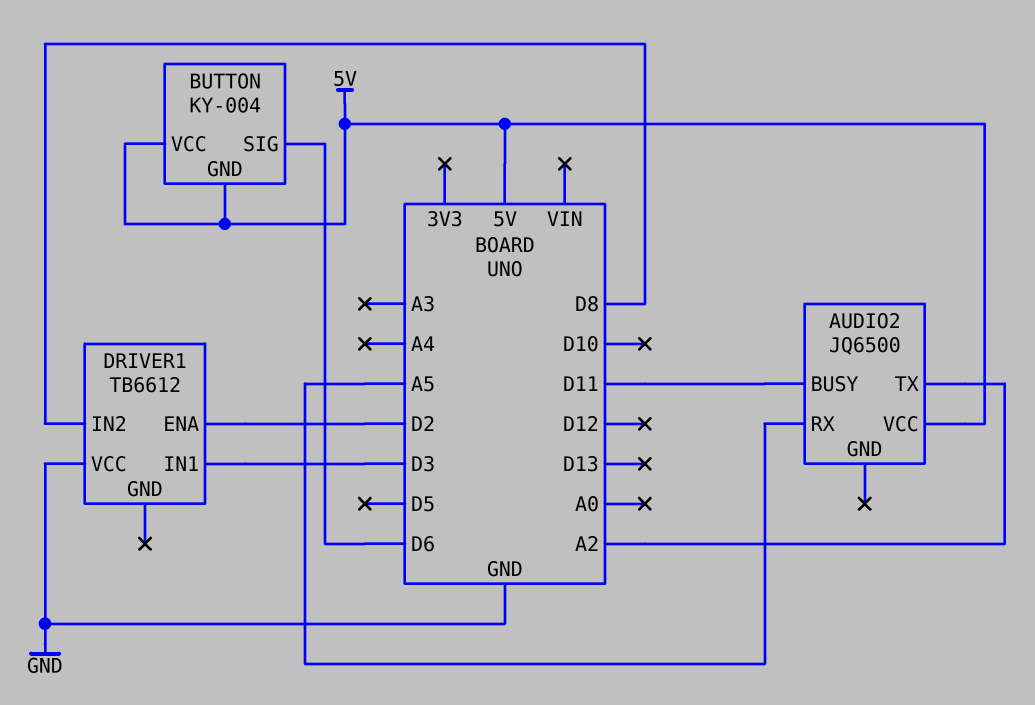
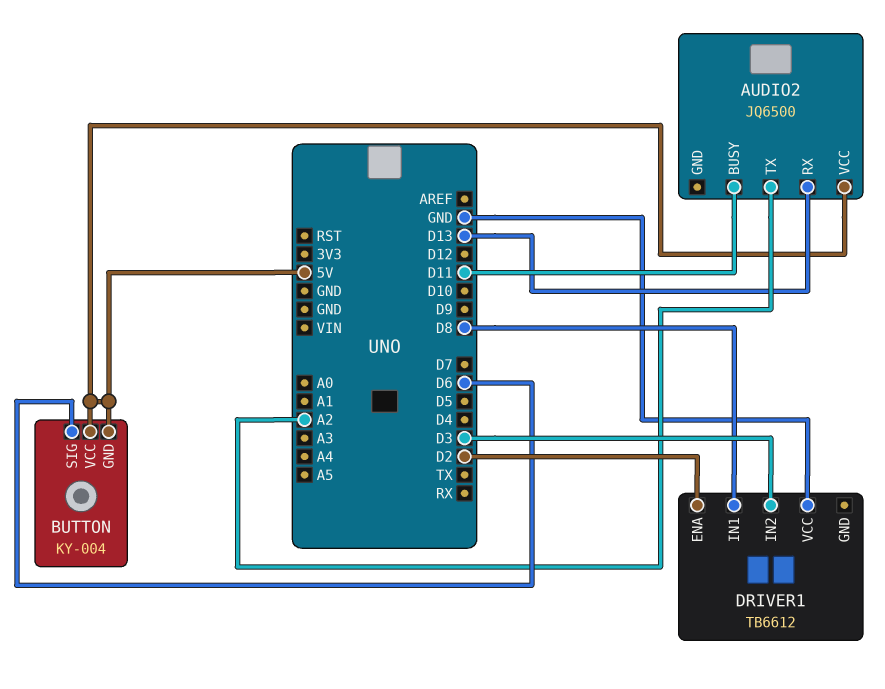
AUDIO2 pin RX: A5 -> D13
DRIVER1 pin IN1: D3 -> D8
DRIVER1 pin IN2: D8 -> D3

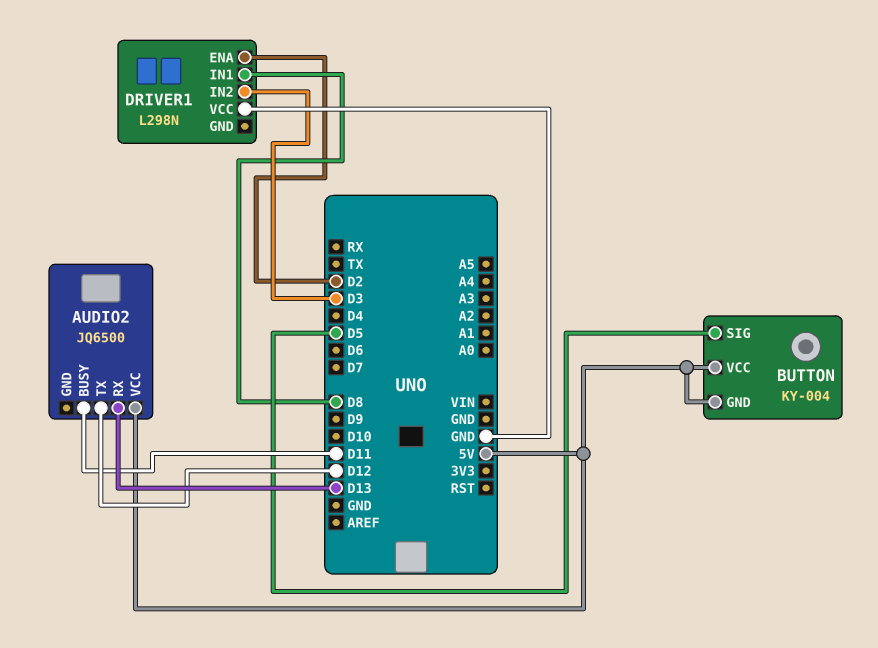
AUDIO2 pin TX: A2 -> D12
BUTTON pin SIG: D6 -> D5
DRIVER1: TB6612 -> L298N

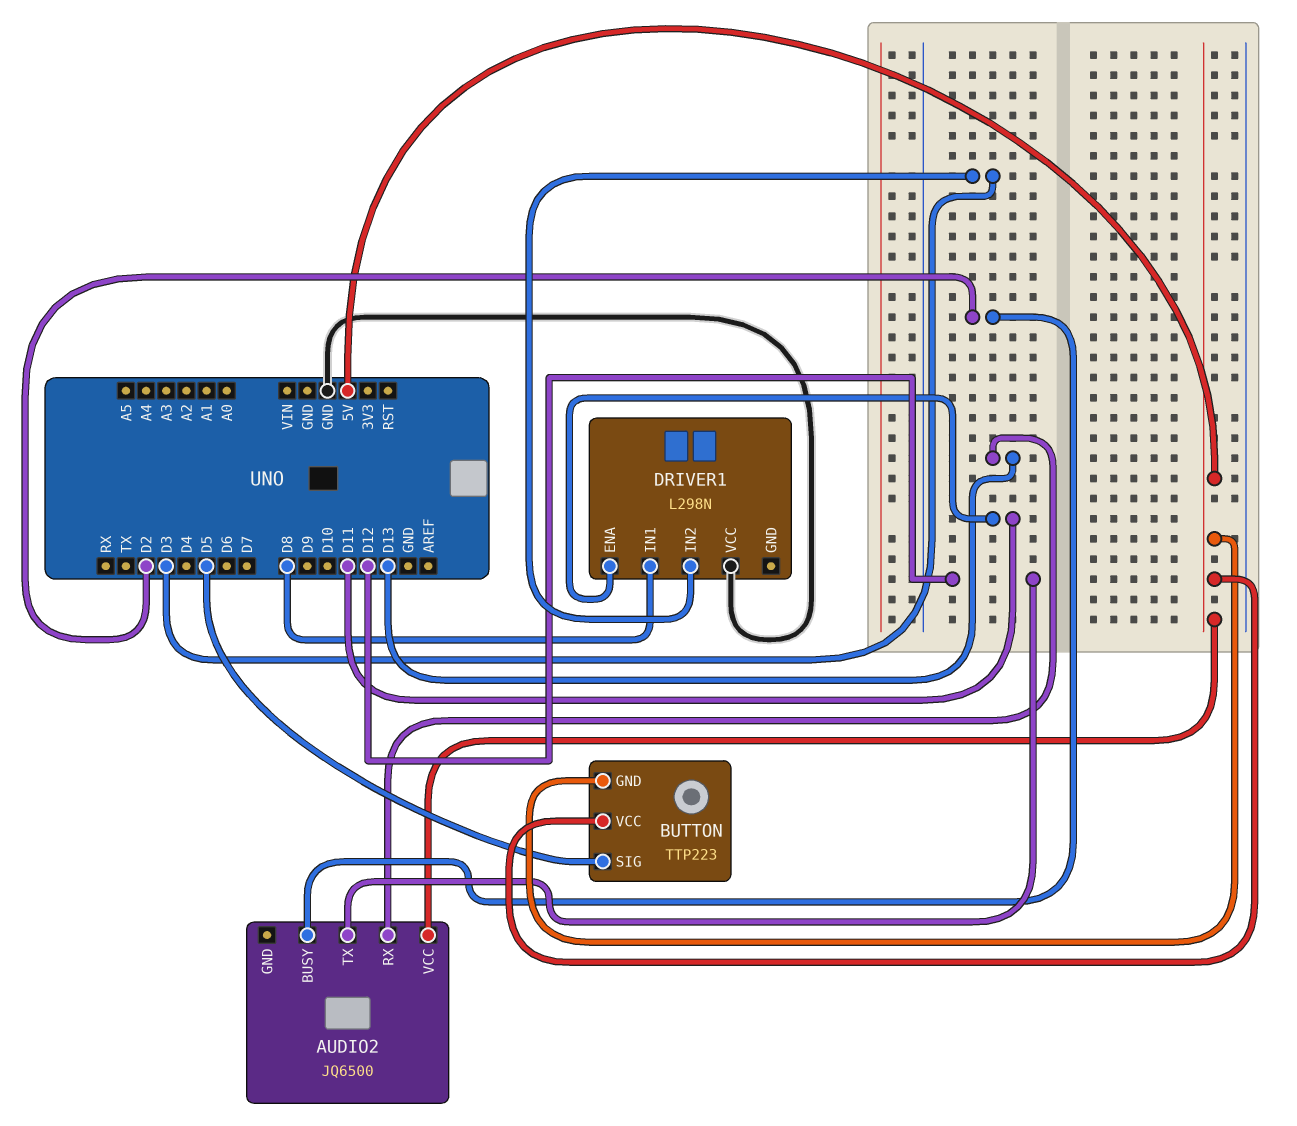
AUDIO2 pin BUSY: D11 -> D2
BUTTON: KY-004 -> TTP223
DRIVER1 pin ENA: D2 -> D11

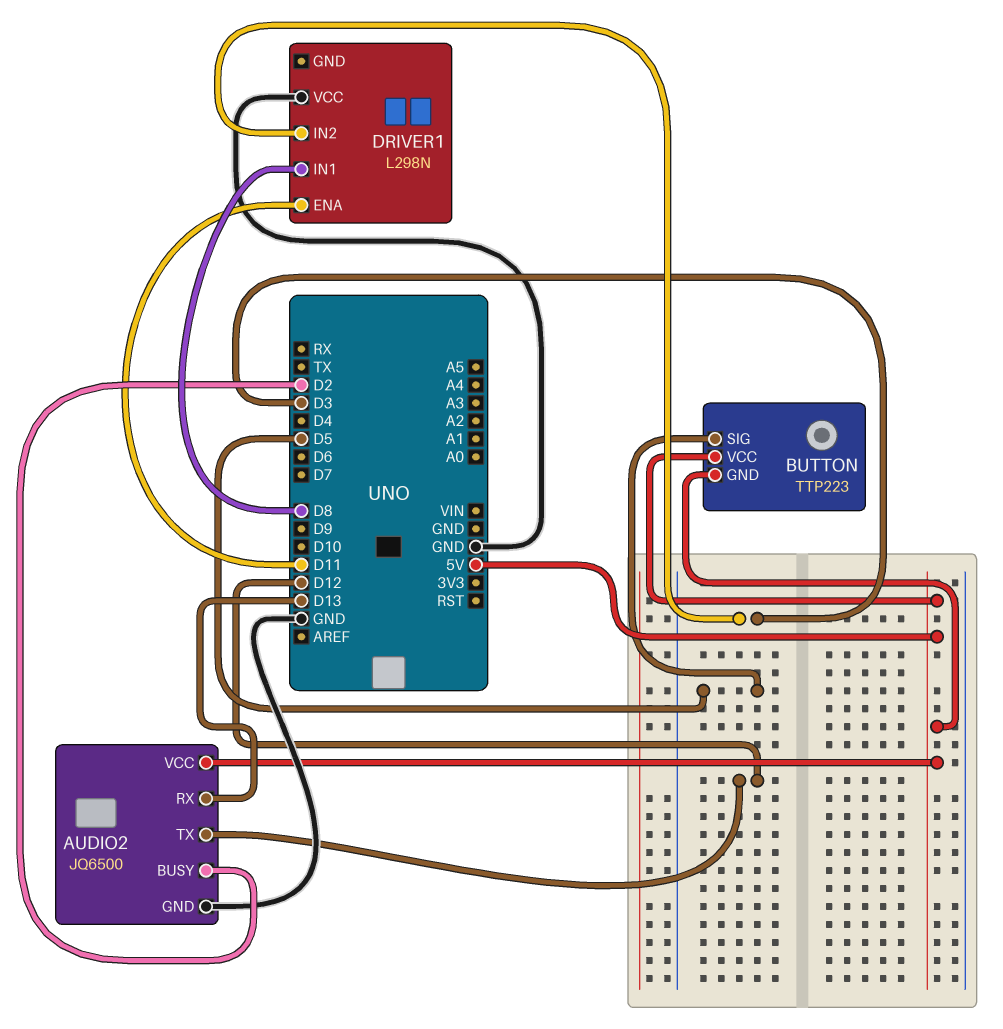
AUDIO2 pin GND: none -> GND

